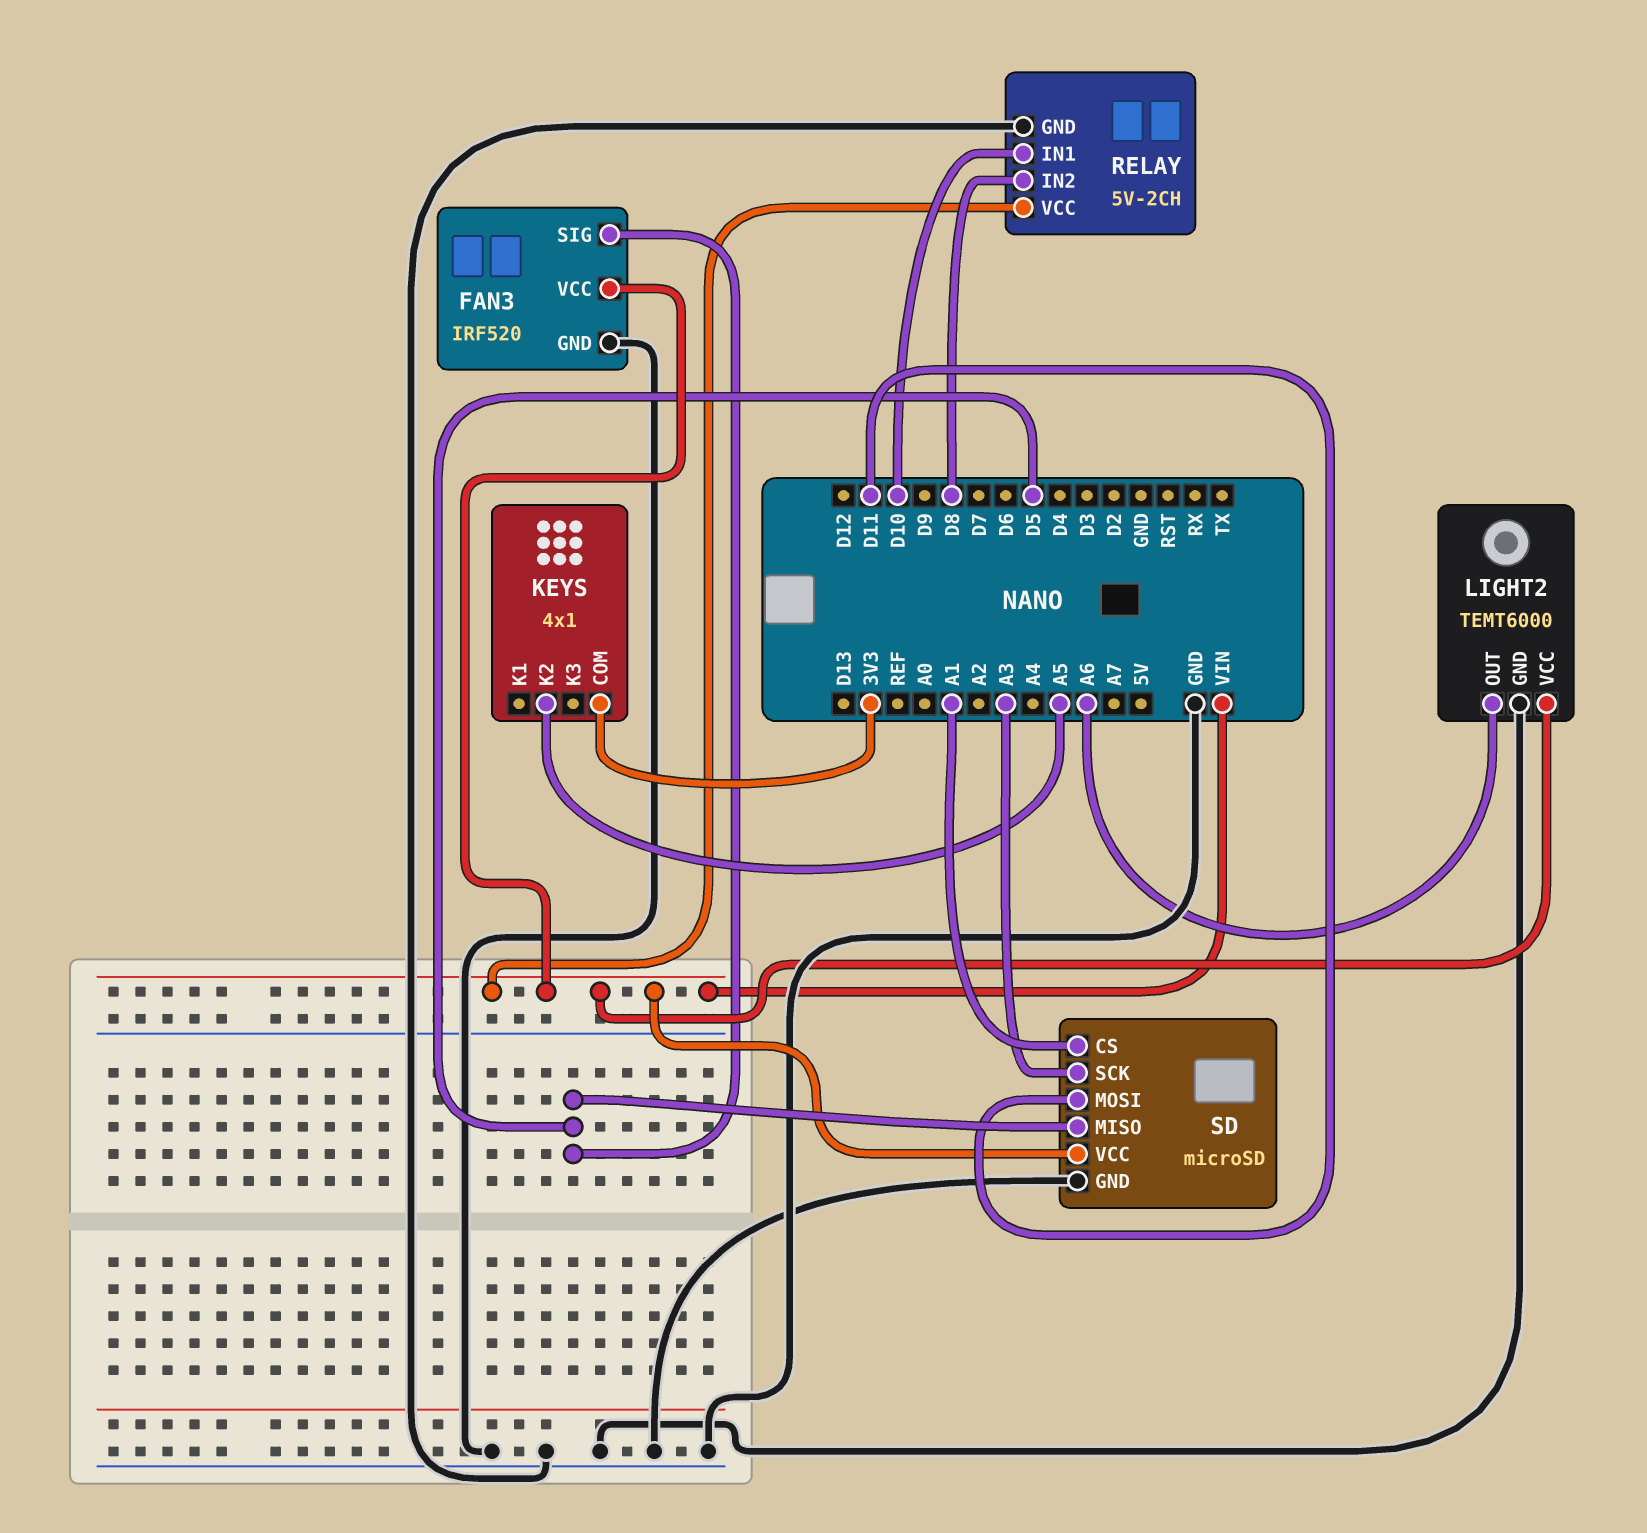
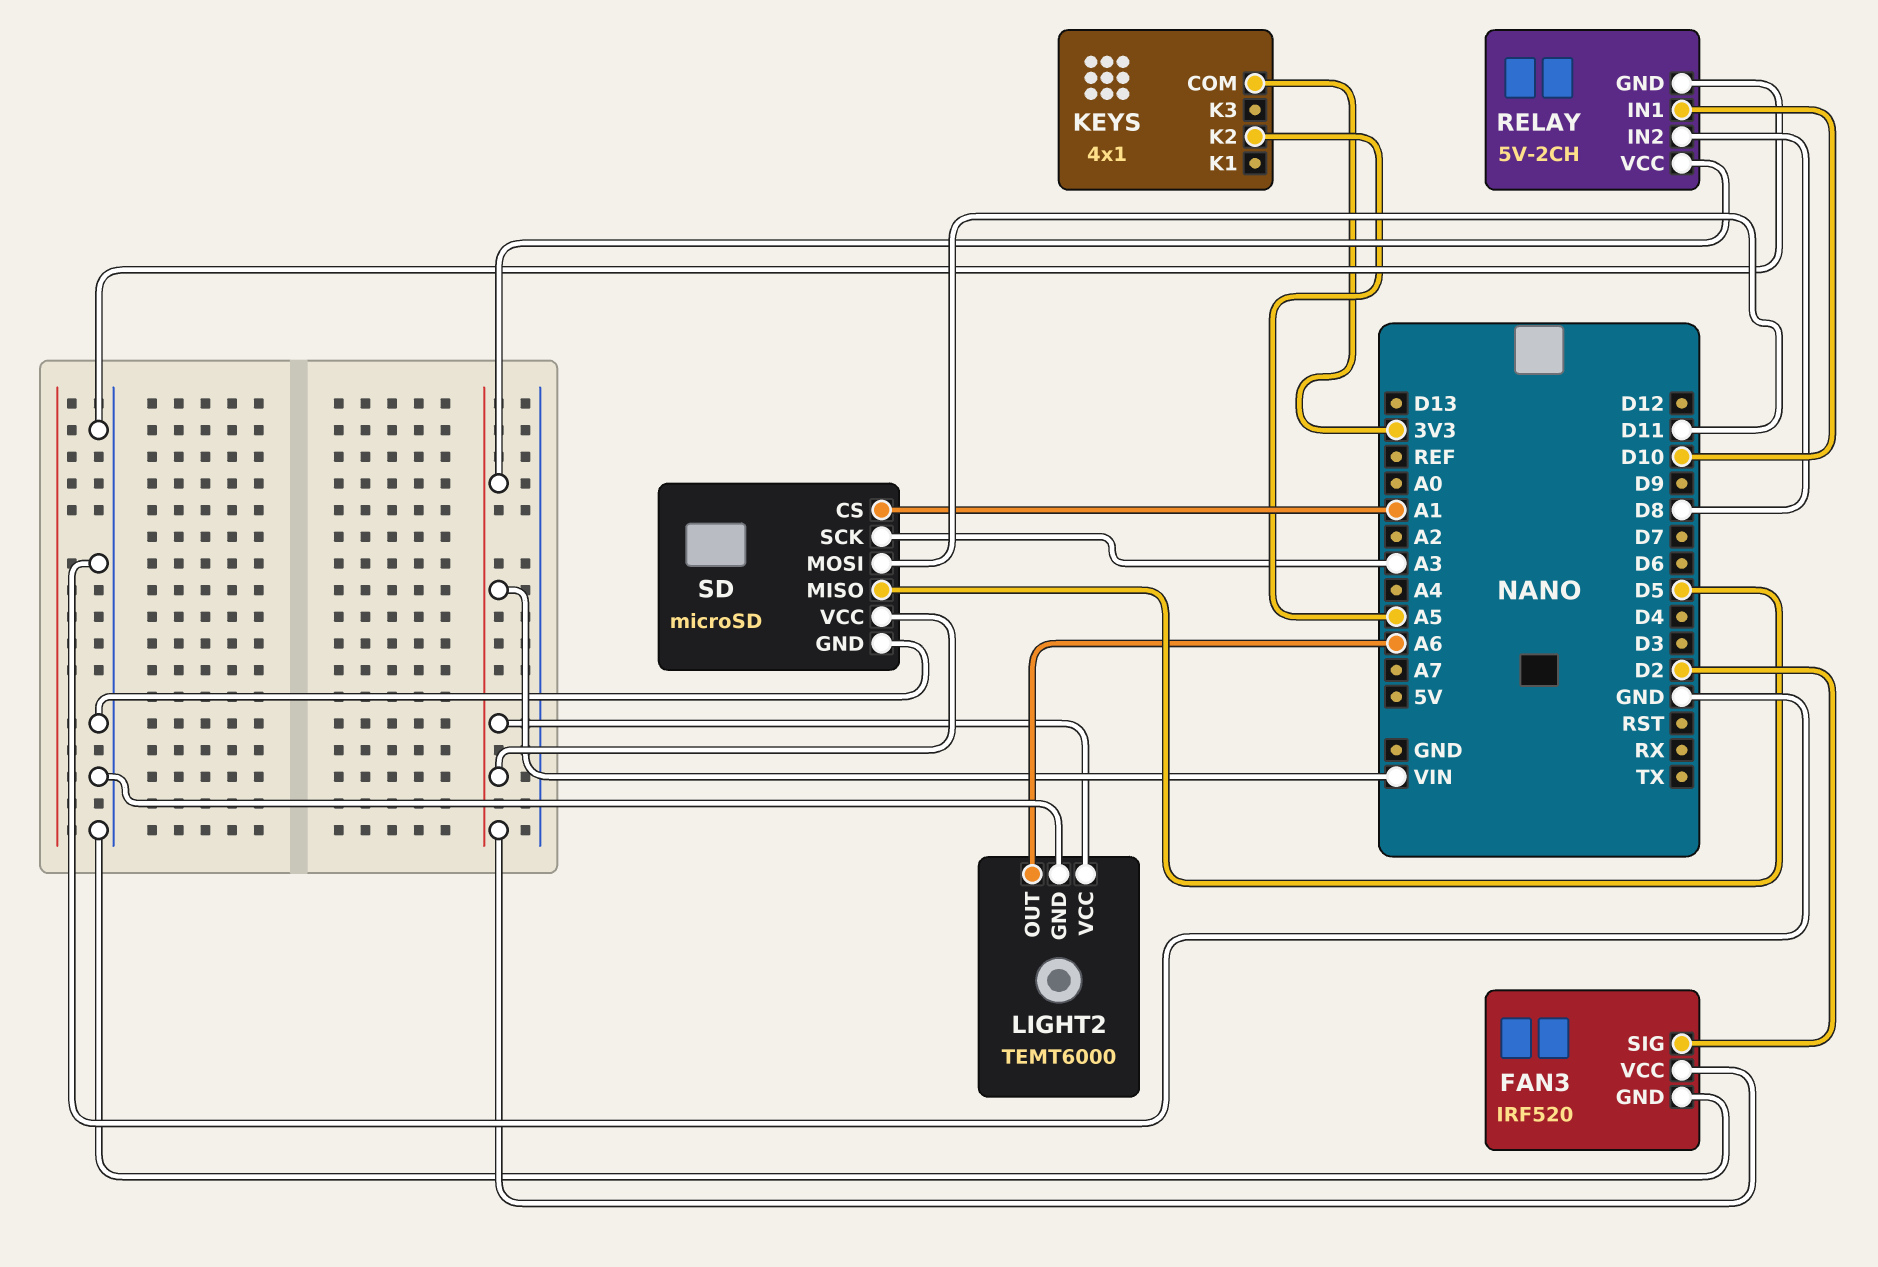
FAN3 pin SIG: D5 -> D2

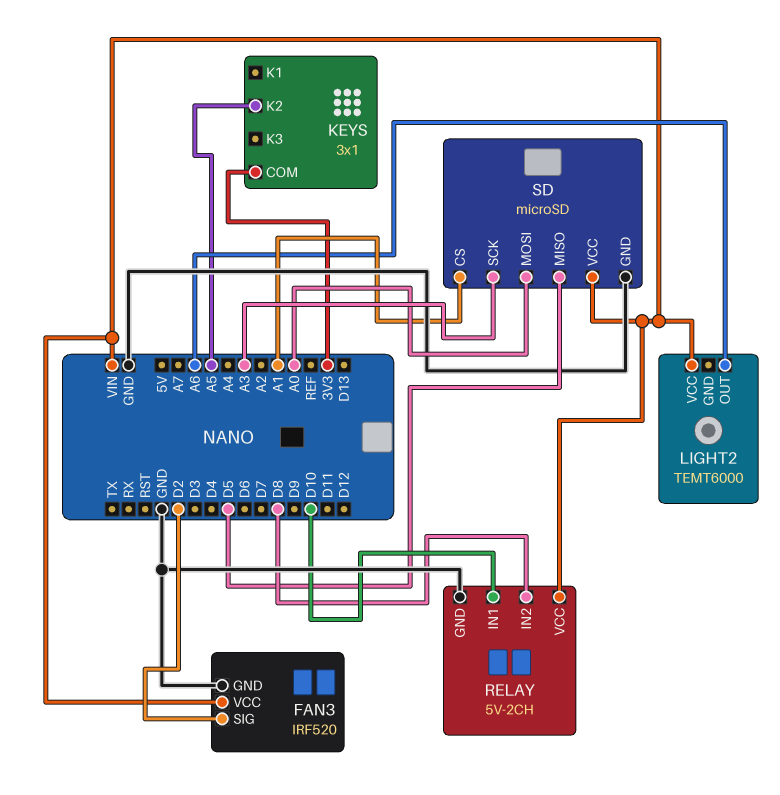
KEYS: 4x1 -> 3x1
LIGHT2 pin GND: GND -> none
SD pin MOSI: D11 -> A0

